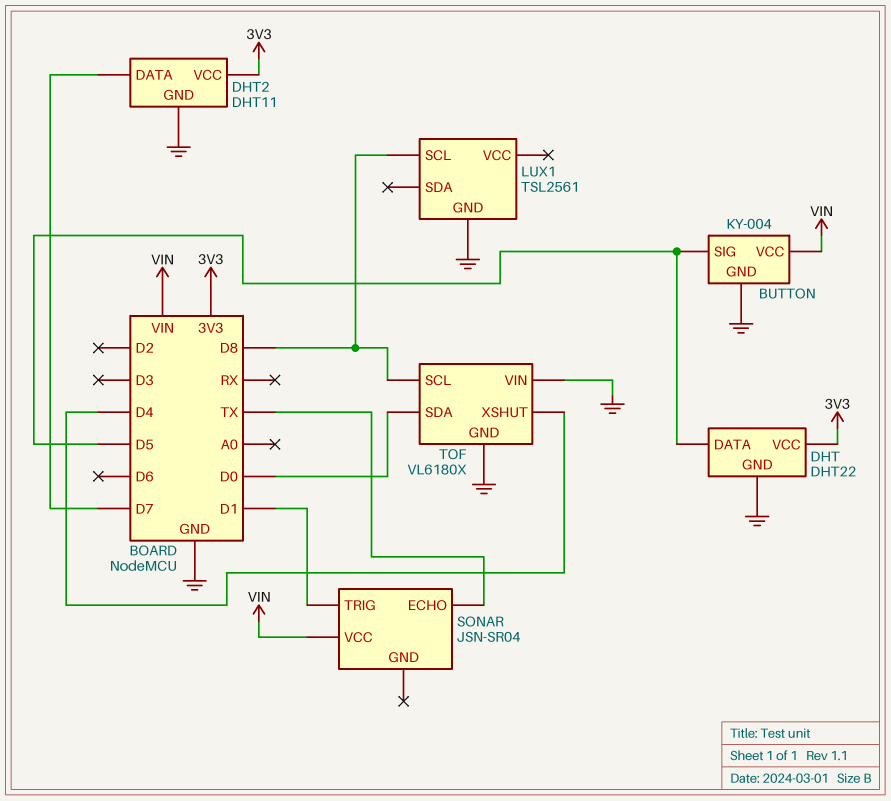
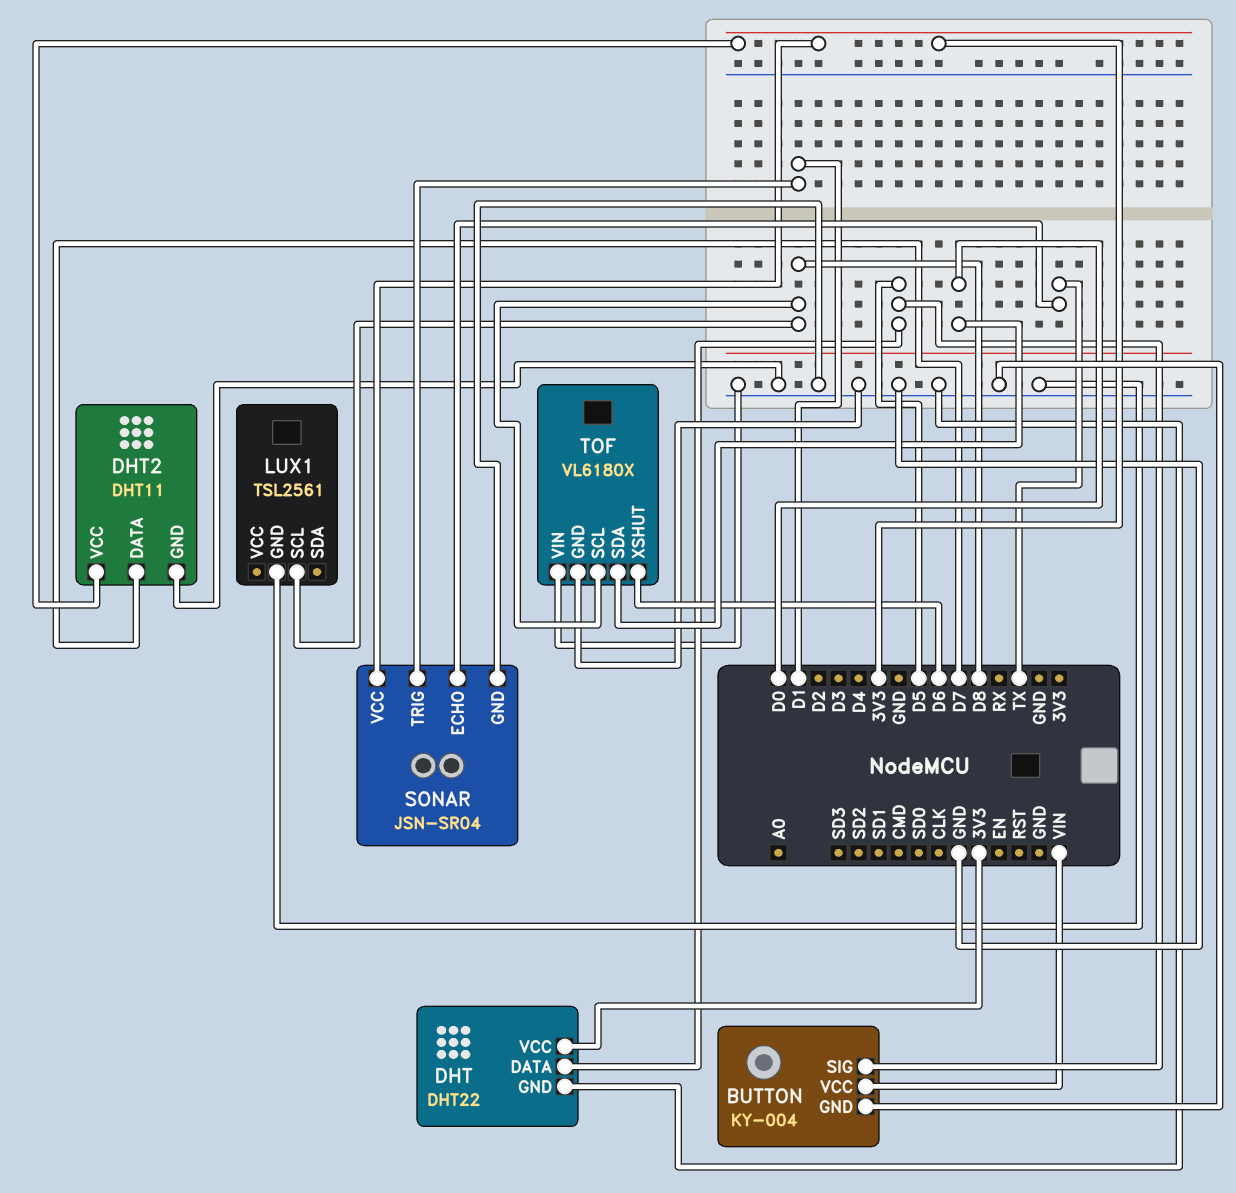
SONAR pin GND: none -> GND
SONAR pin VCC: VIN -> 3V3
TOF pin XSHUT: D4 -> D6

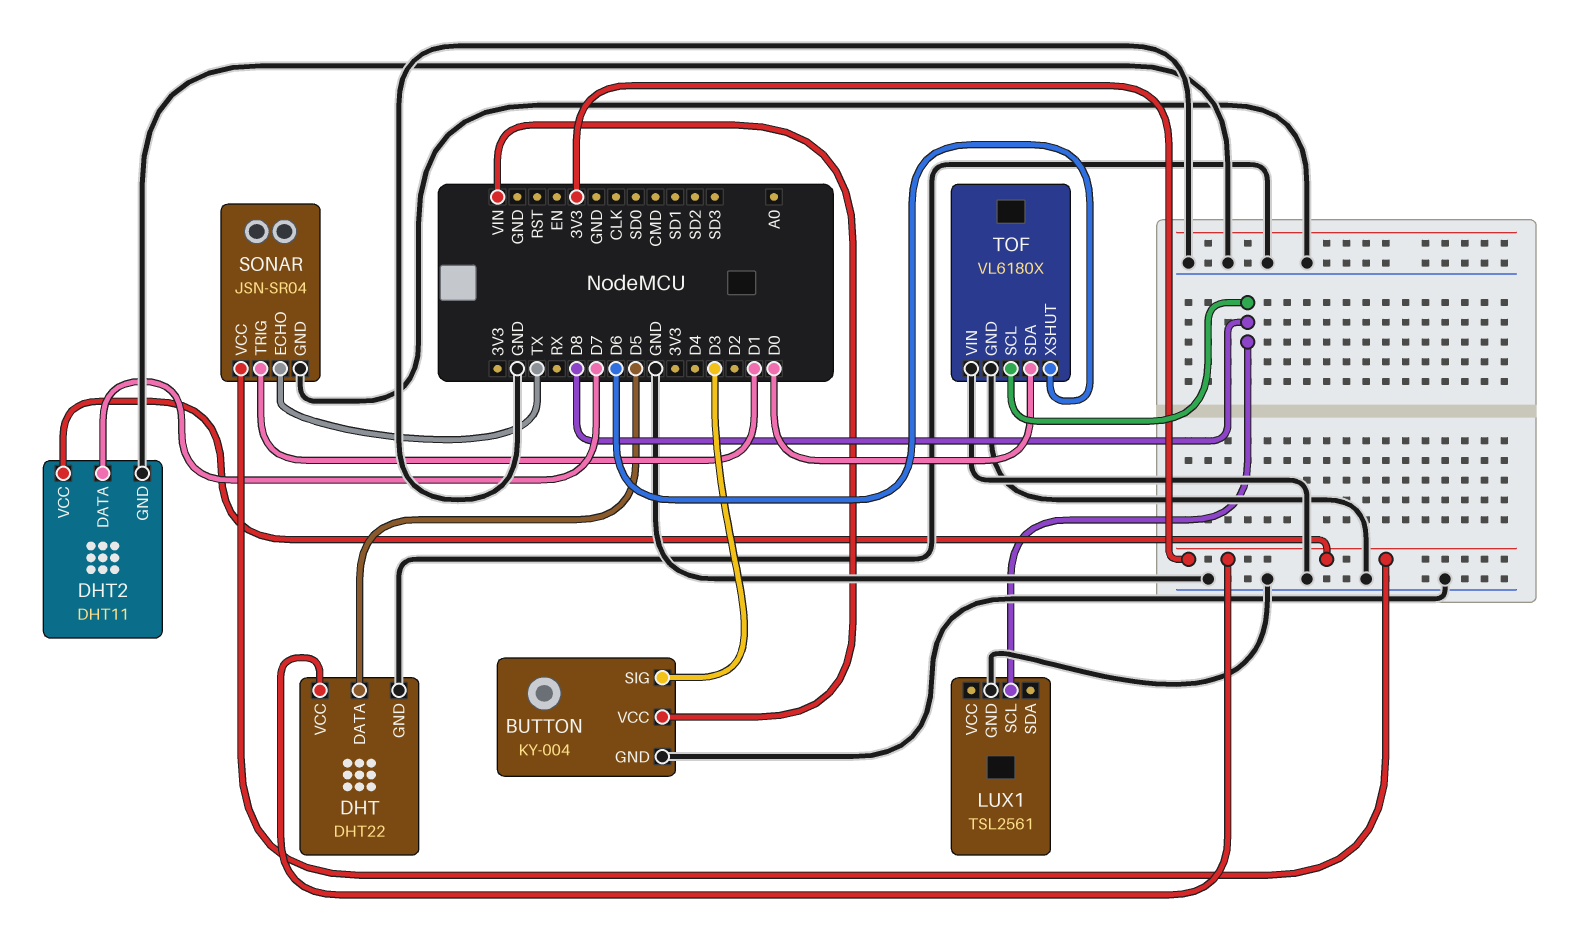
BUTTON pin SIG: D5 -> D3

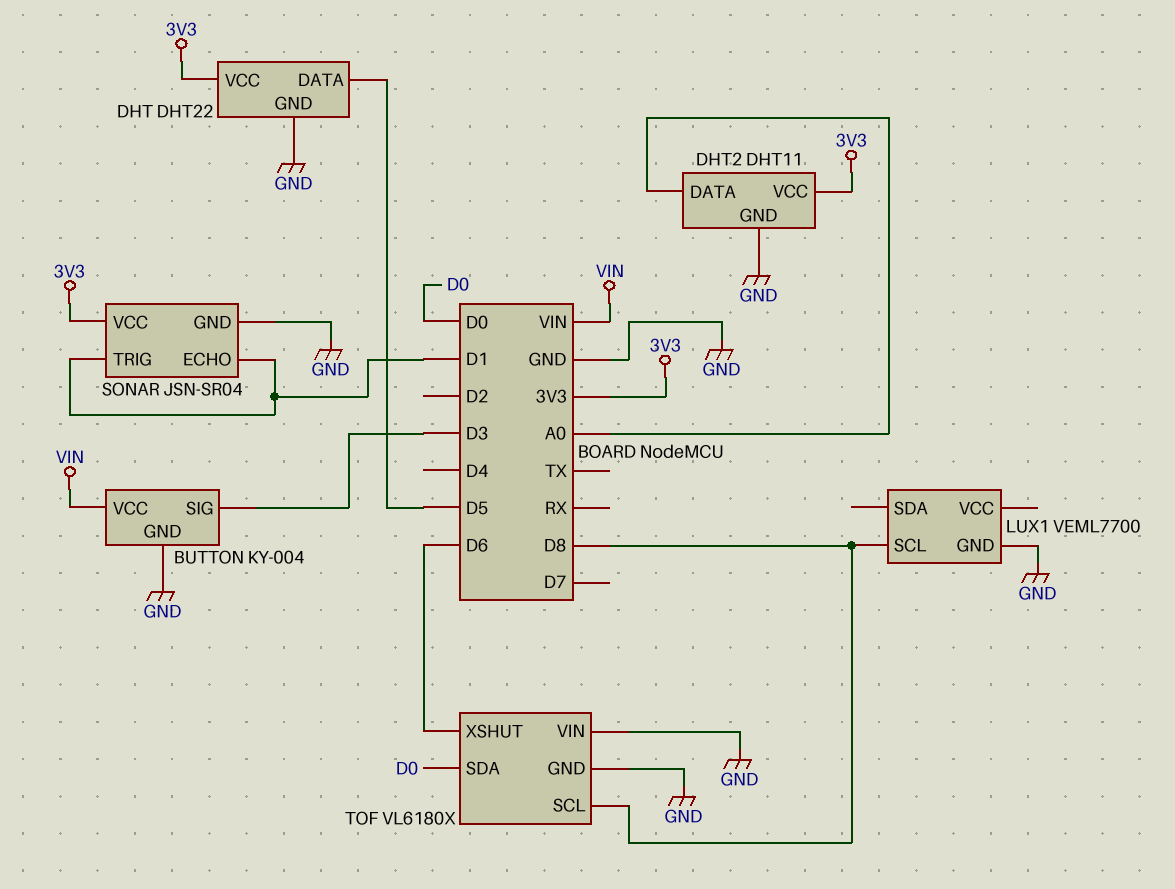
DHT2 pin DATA: D7 -> A0
LUX1: TSL2561 -> VEML7700
SONAR pin ECHO: TX -> D1

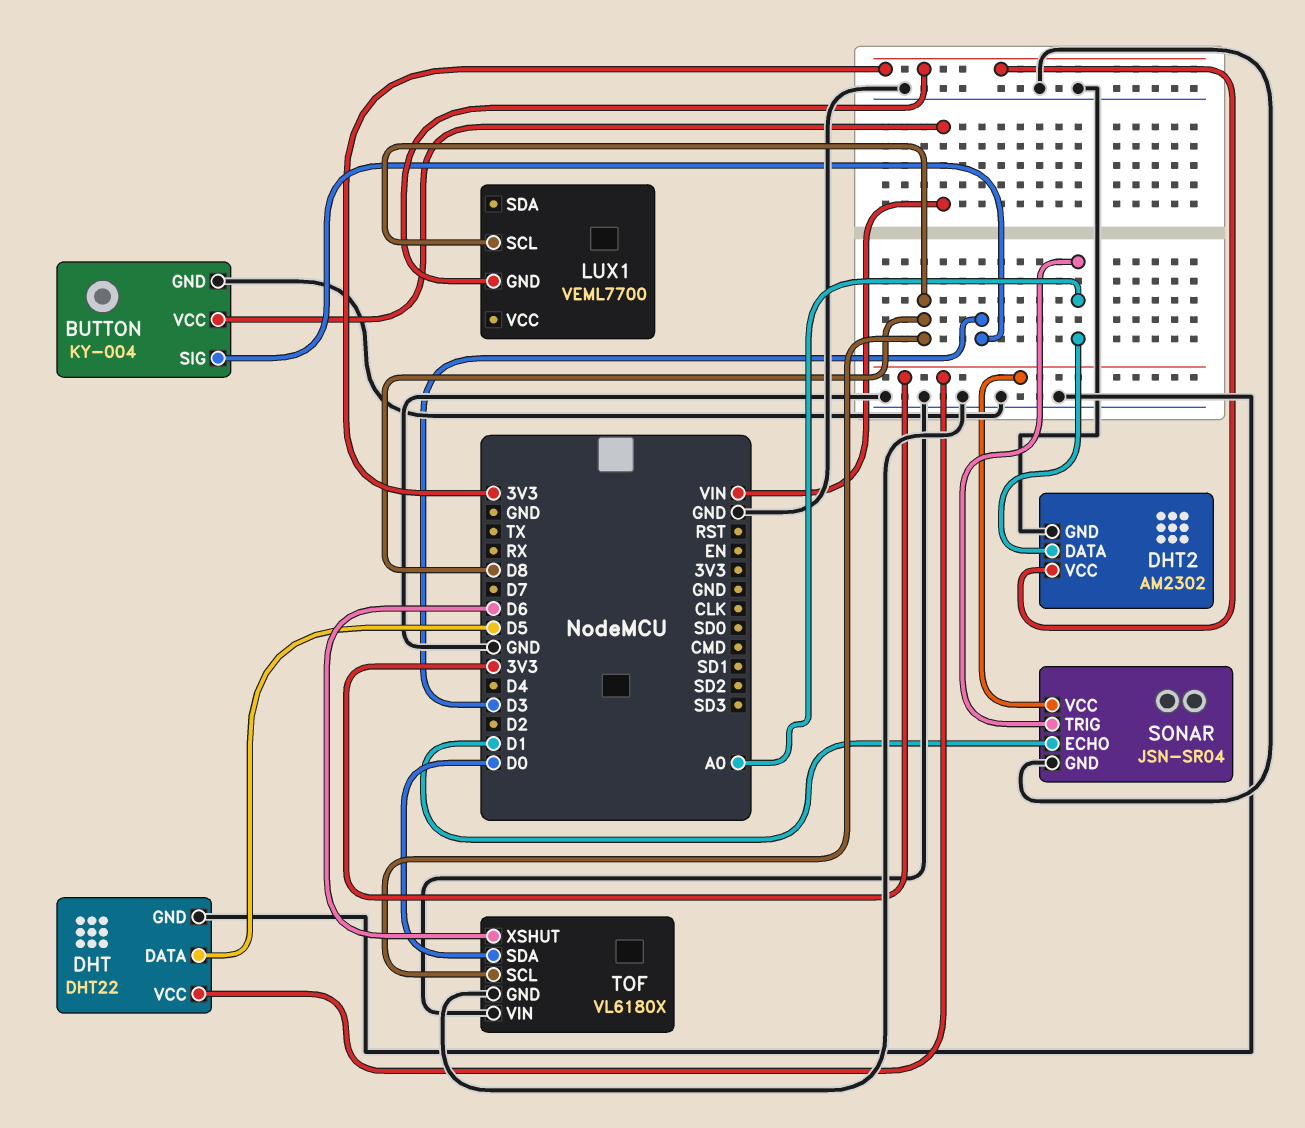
DHT2: DHT11 -> AM2302
LUX1 pin GND: GND -> 3V3
SONAR pin TRIG: D1 -> A0

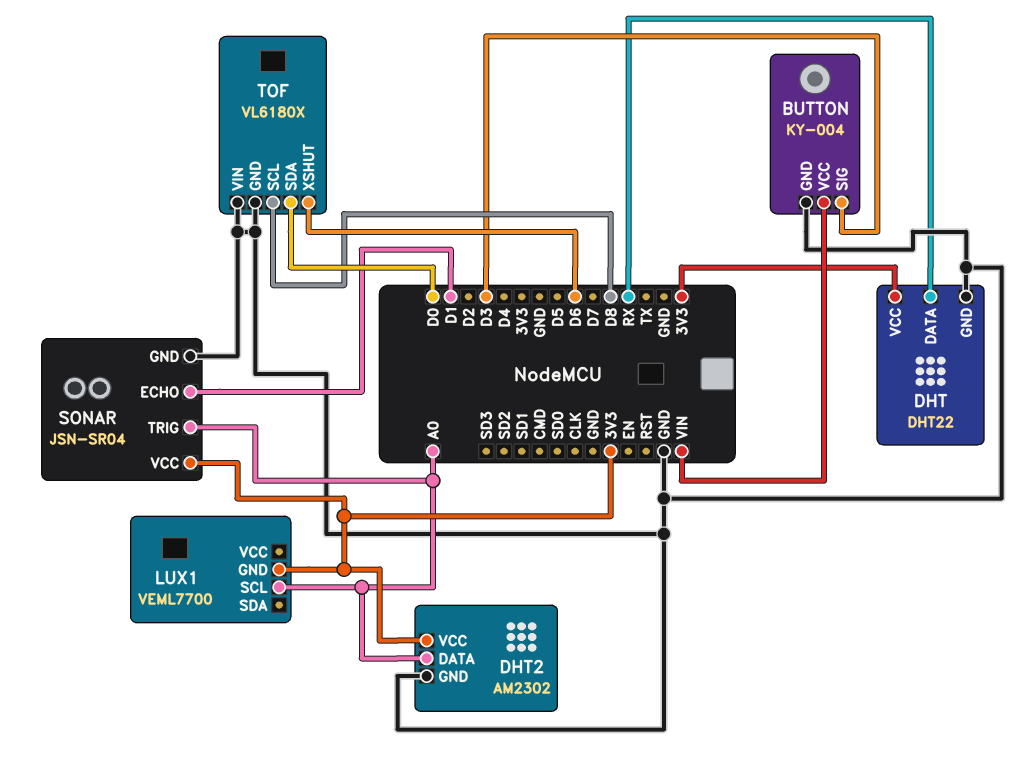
DHT pin DATA: D5 -> RX
LUX1 pin SCL: D8 -> A0

